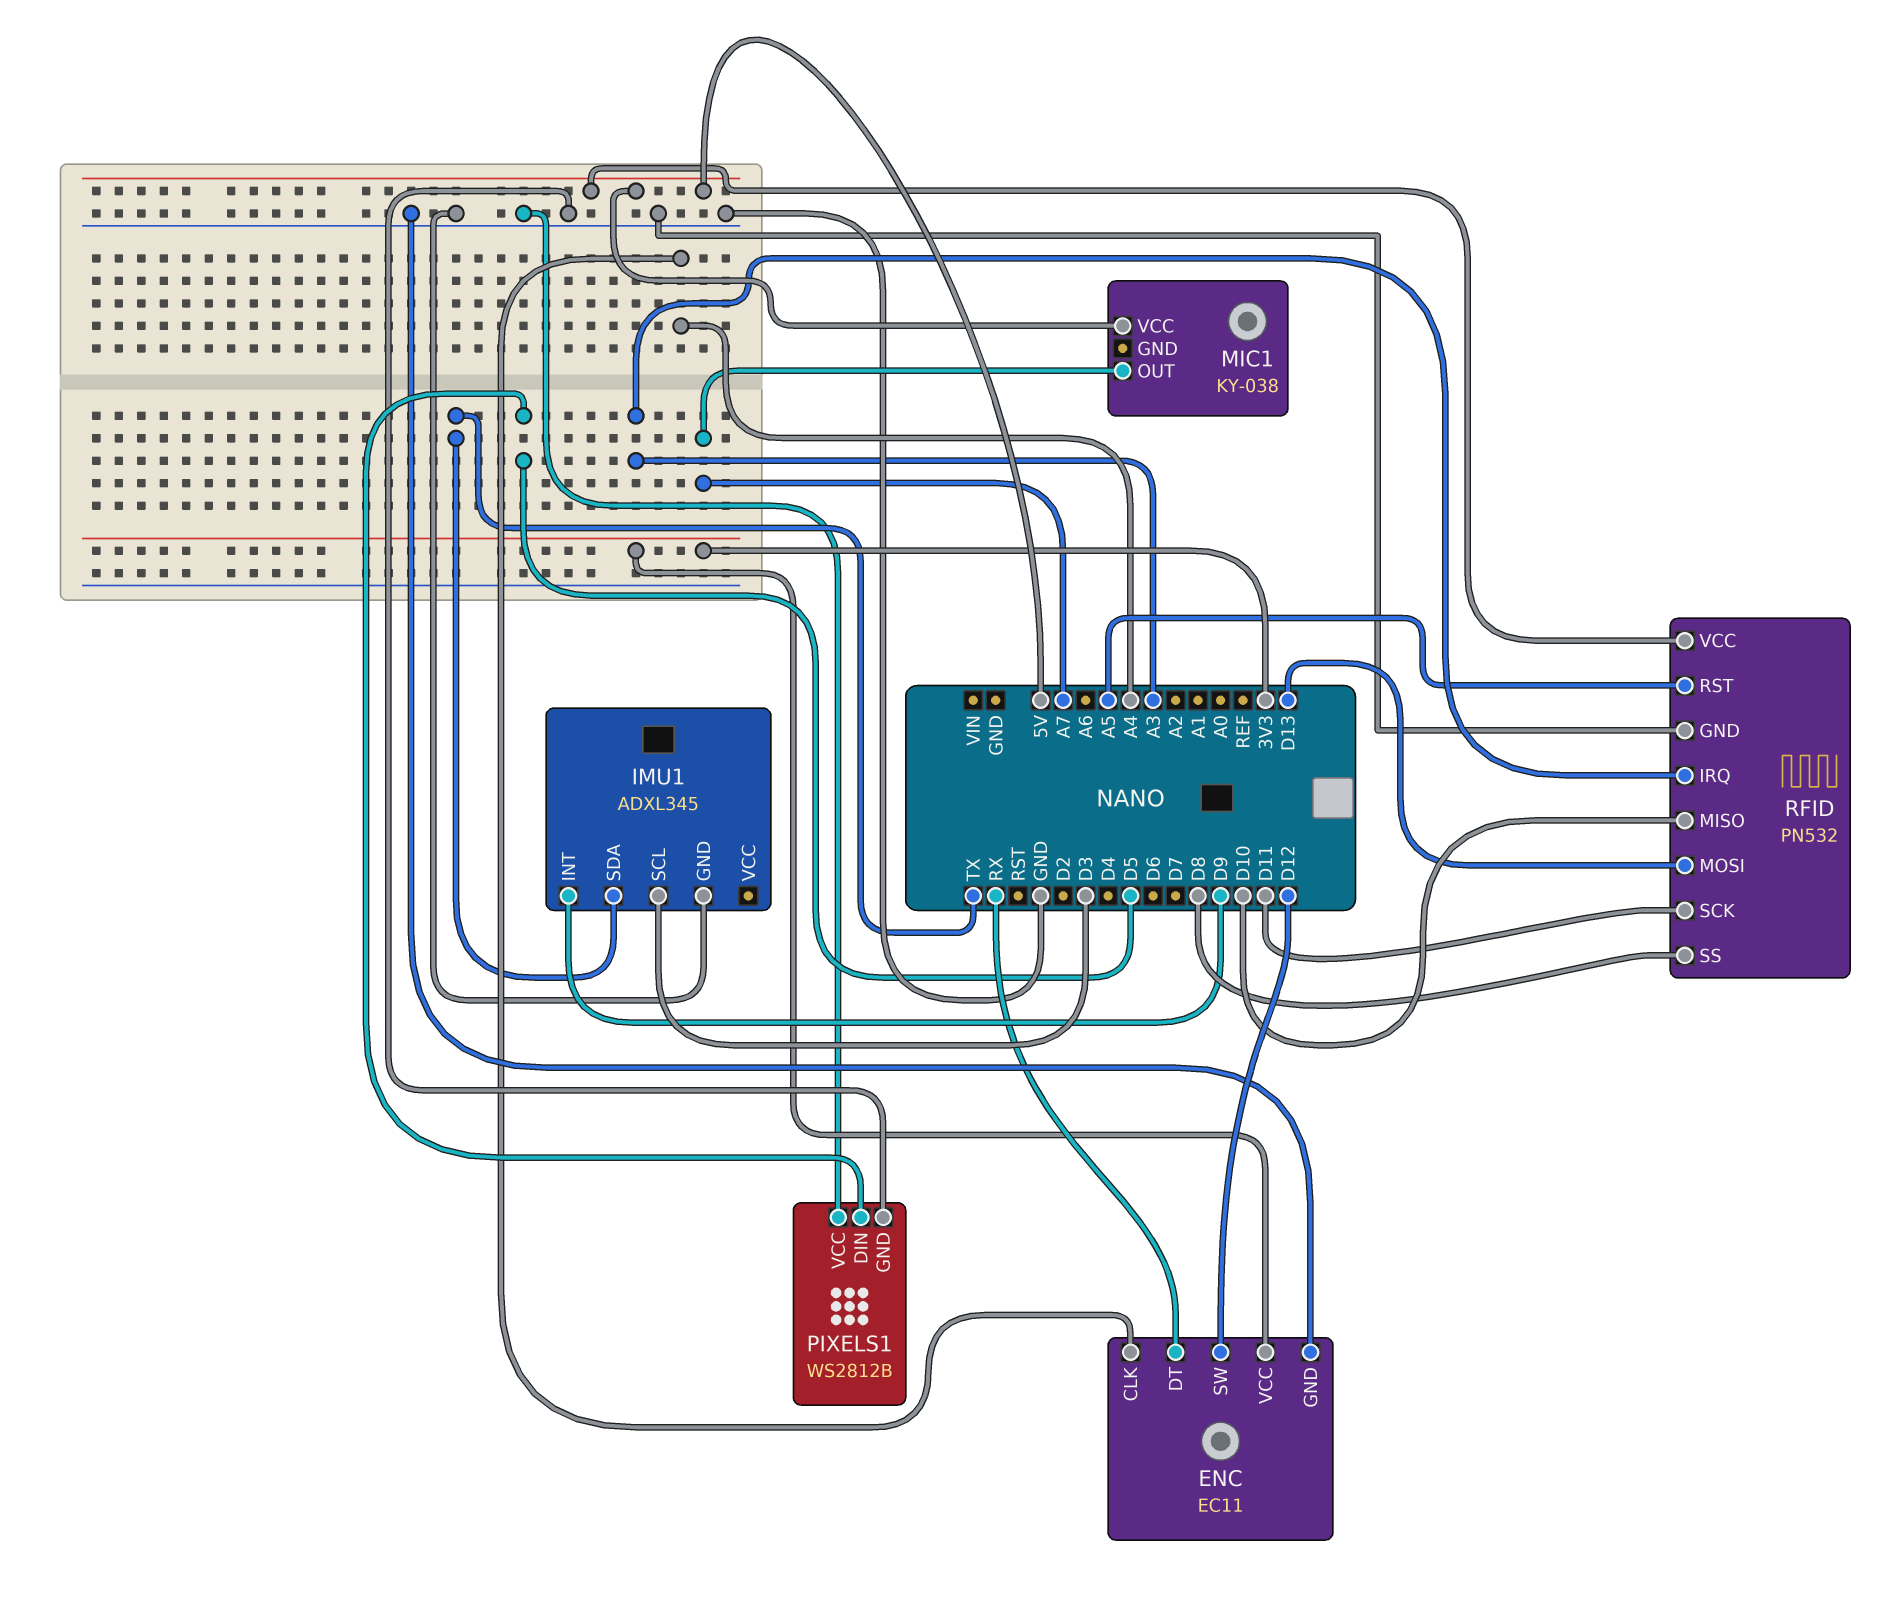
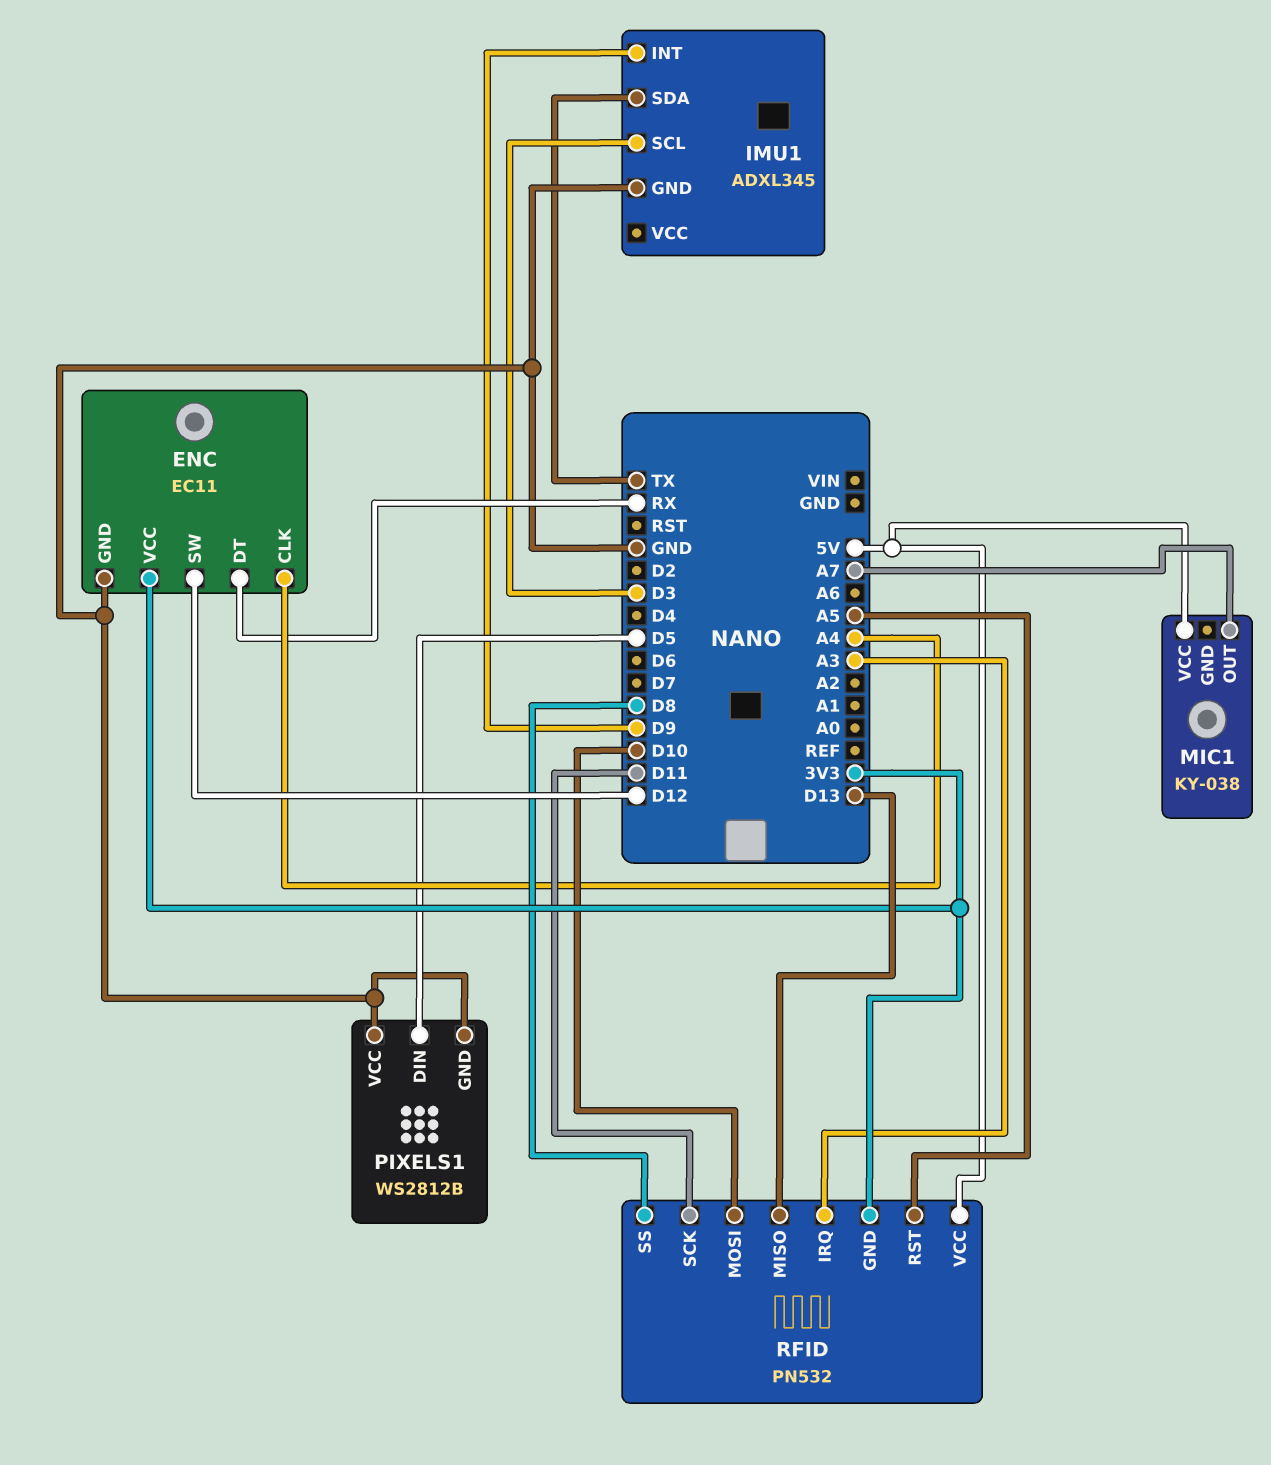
RFID pin GND: GND -> 3V3
RFID pin MISO: D10 -> D13
RFID pin MOSI: D13 -> D10

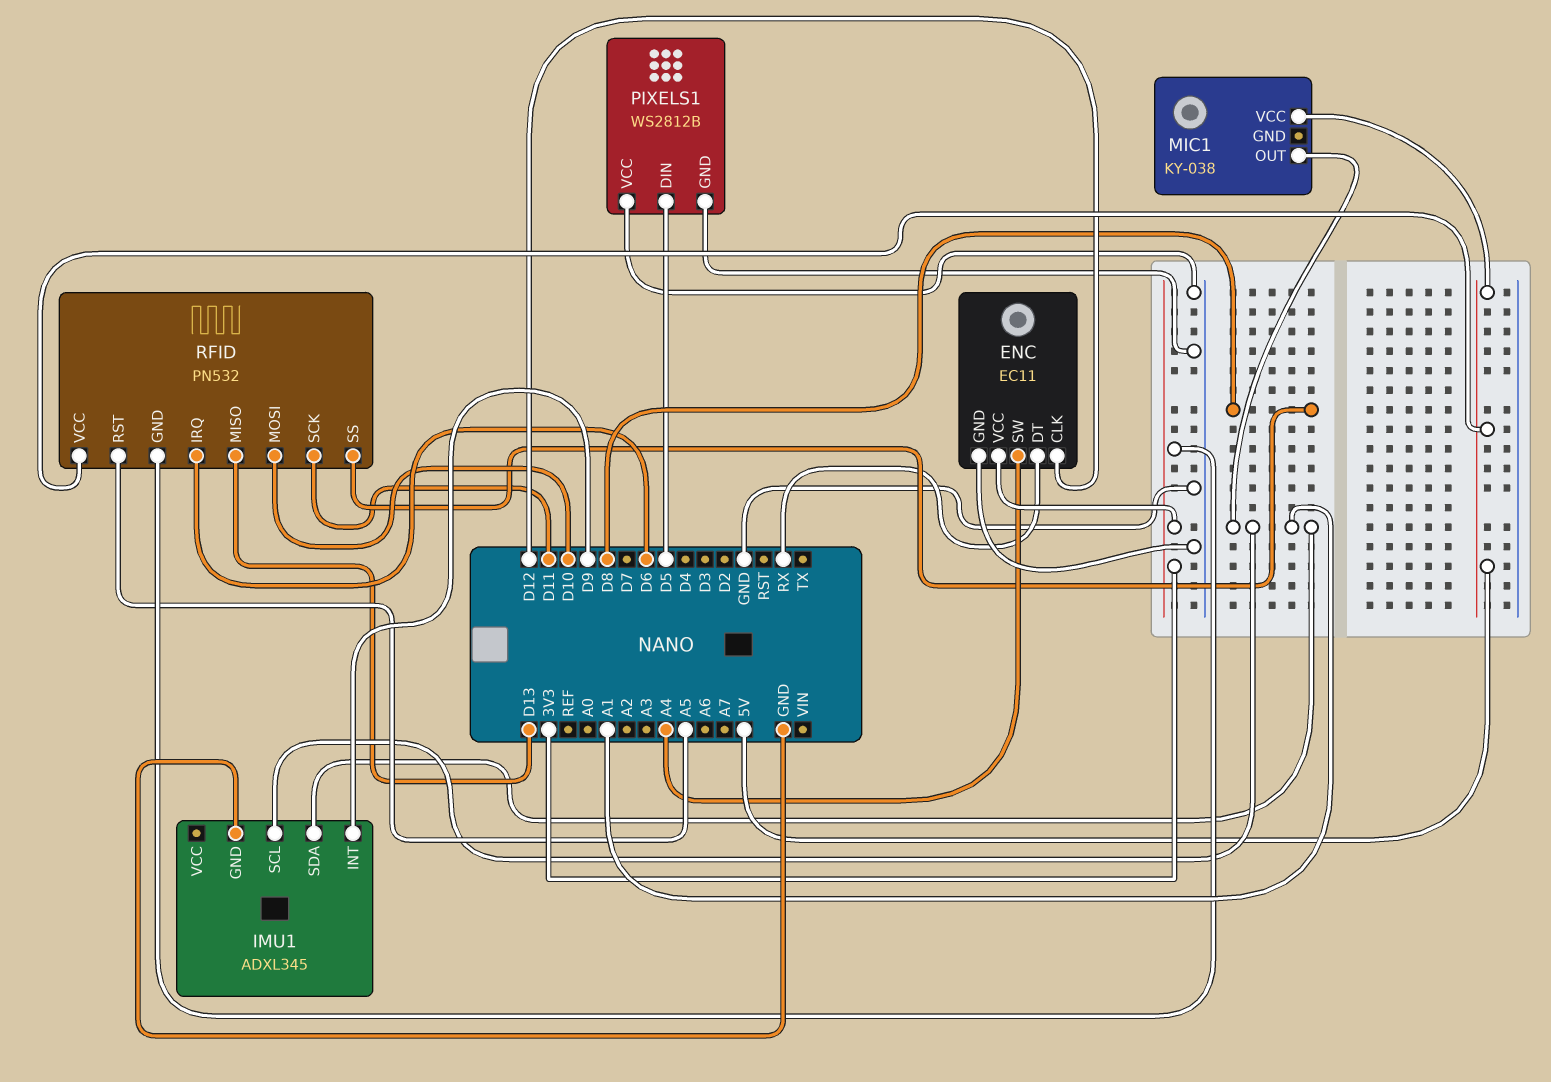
ENC pin CLK: A4 -> D12
ENC pin SW: D12 -> A4
IMU1 pin SCL: D3 -> A1
IMU1 pin SDA: TX -> A1
MIC1 pin OUT: A7 -> A1
RFID pin IRQ: A3 -> D6

